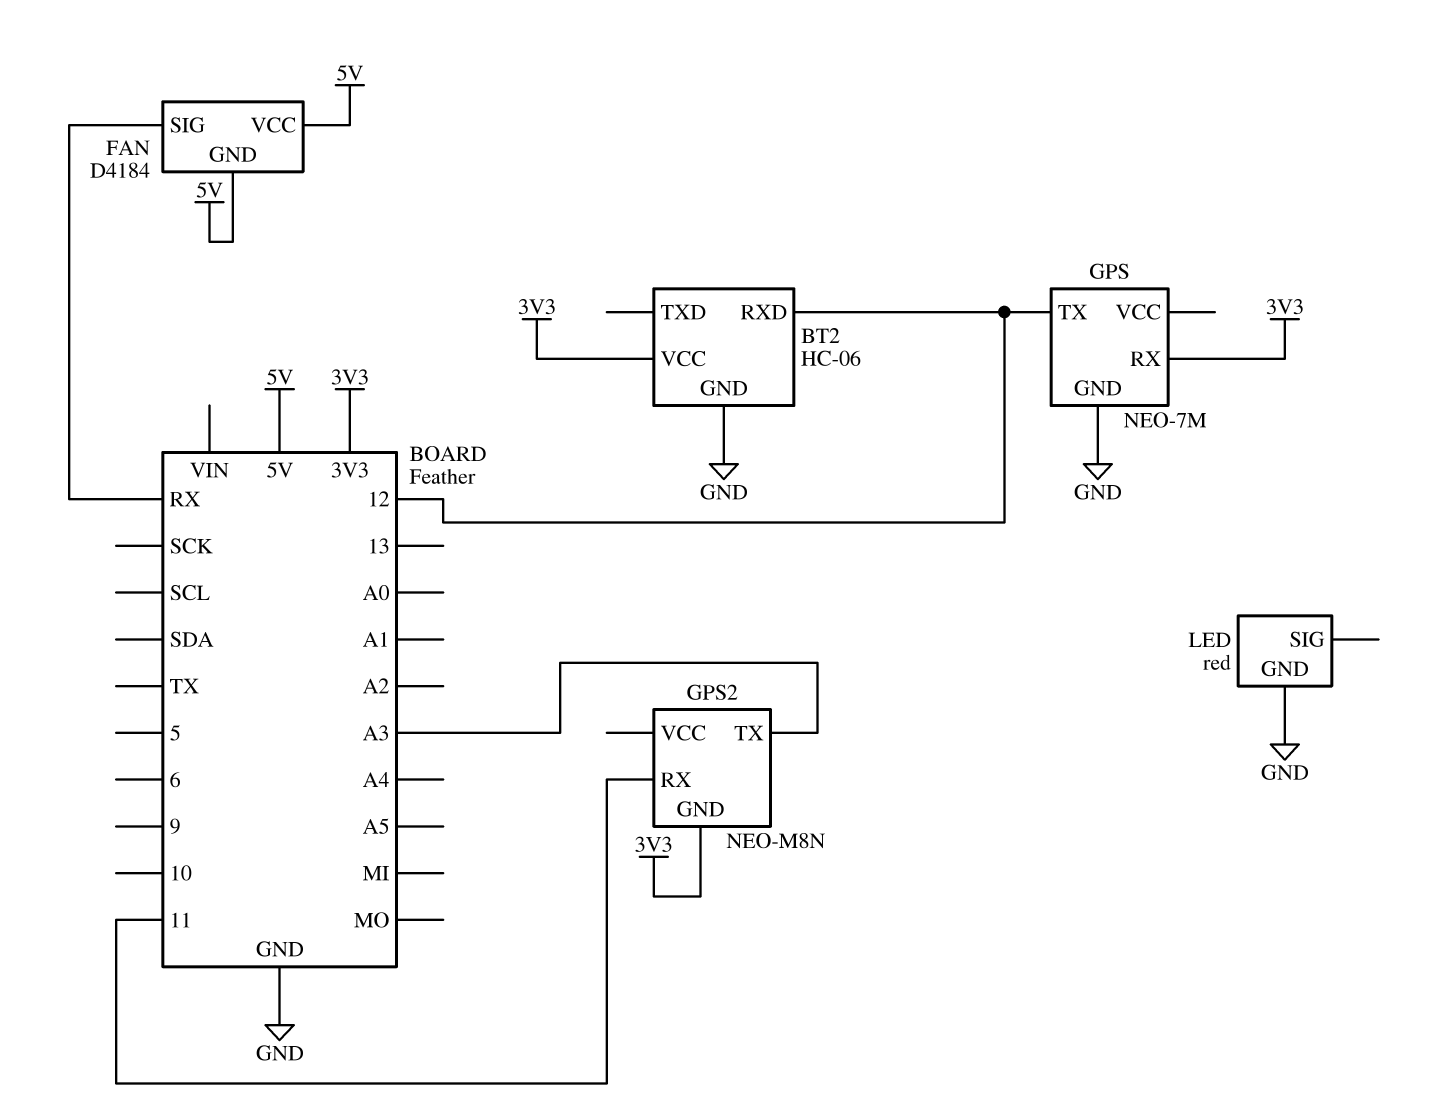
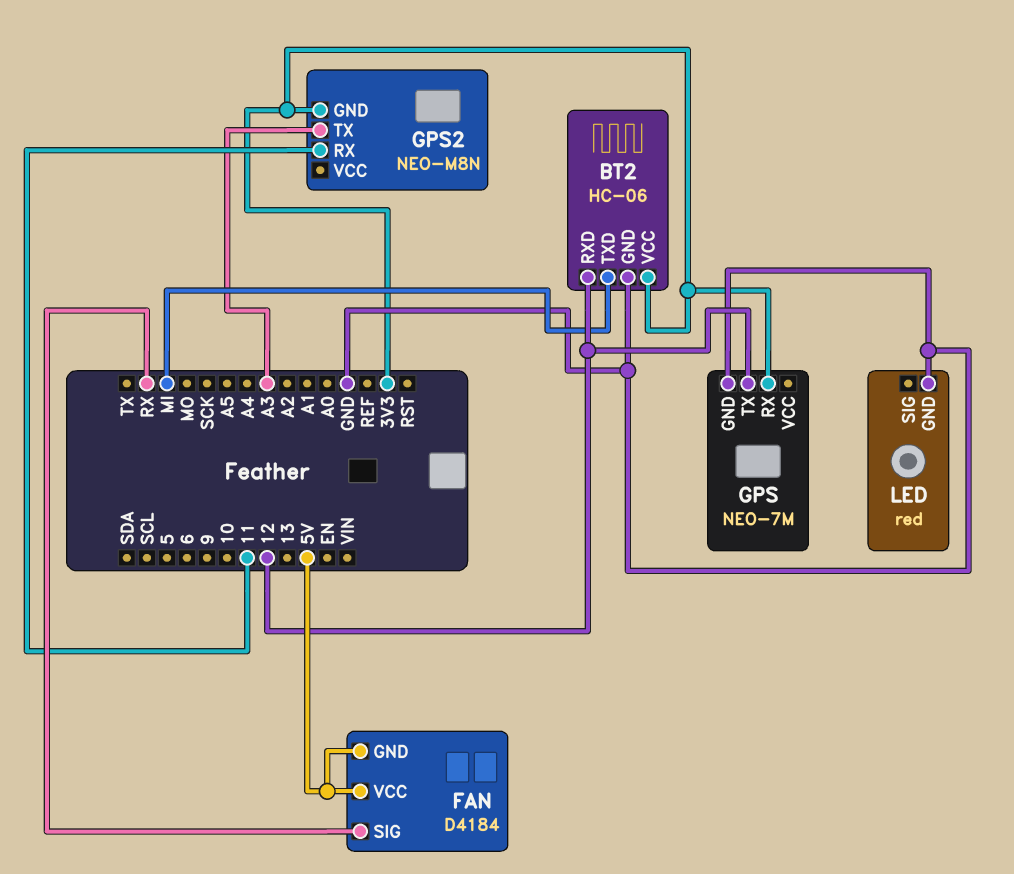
BT2 pin TXD: none -> MI

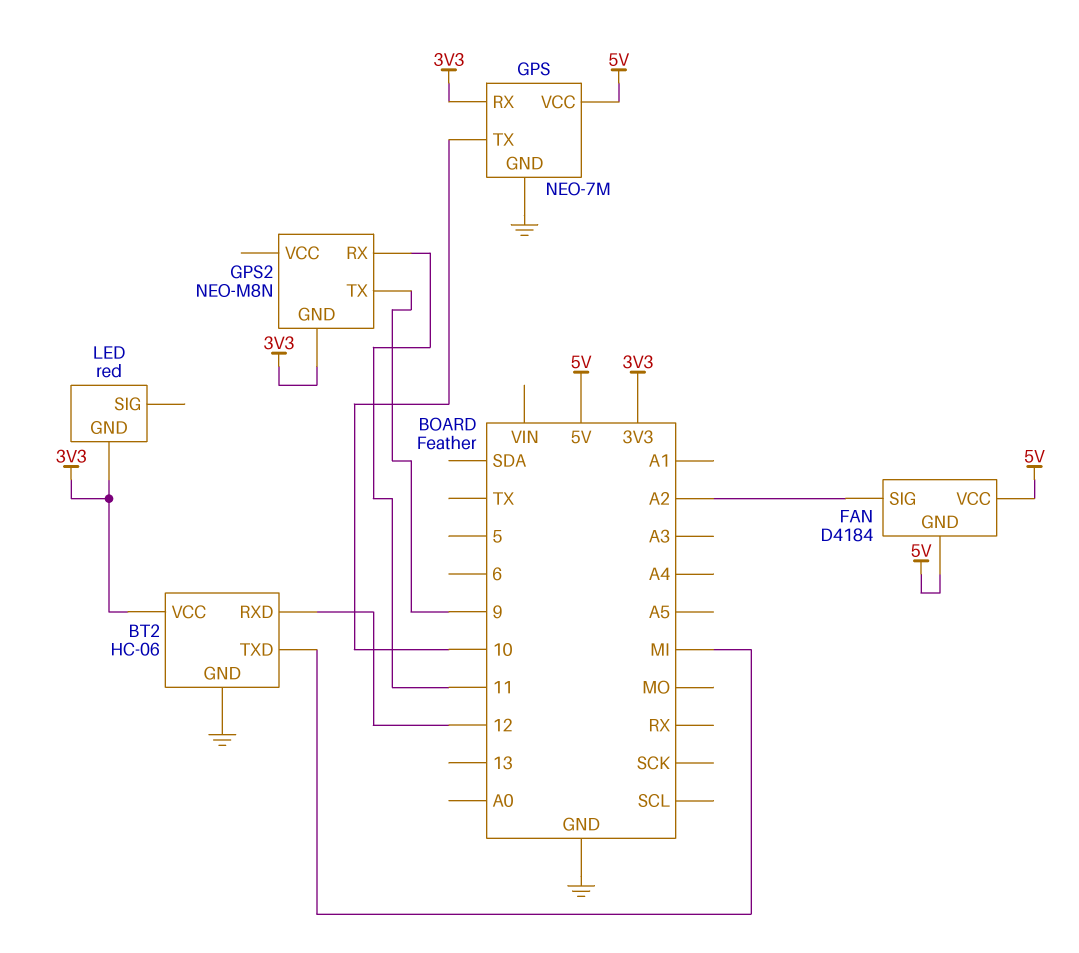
FAN pin SIG: RX -> A2
GPS pin TX: 12 -> 10
GPS pin VCC: none -> 5V
GPS2 pin TX: A3 -> 9
LED pin GND: GND -> 3V3

